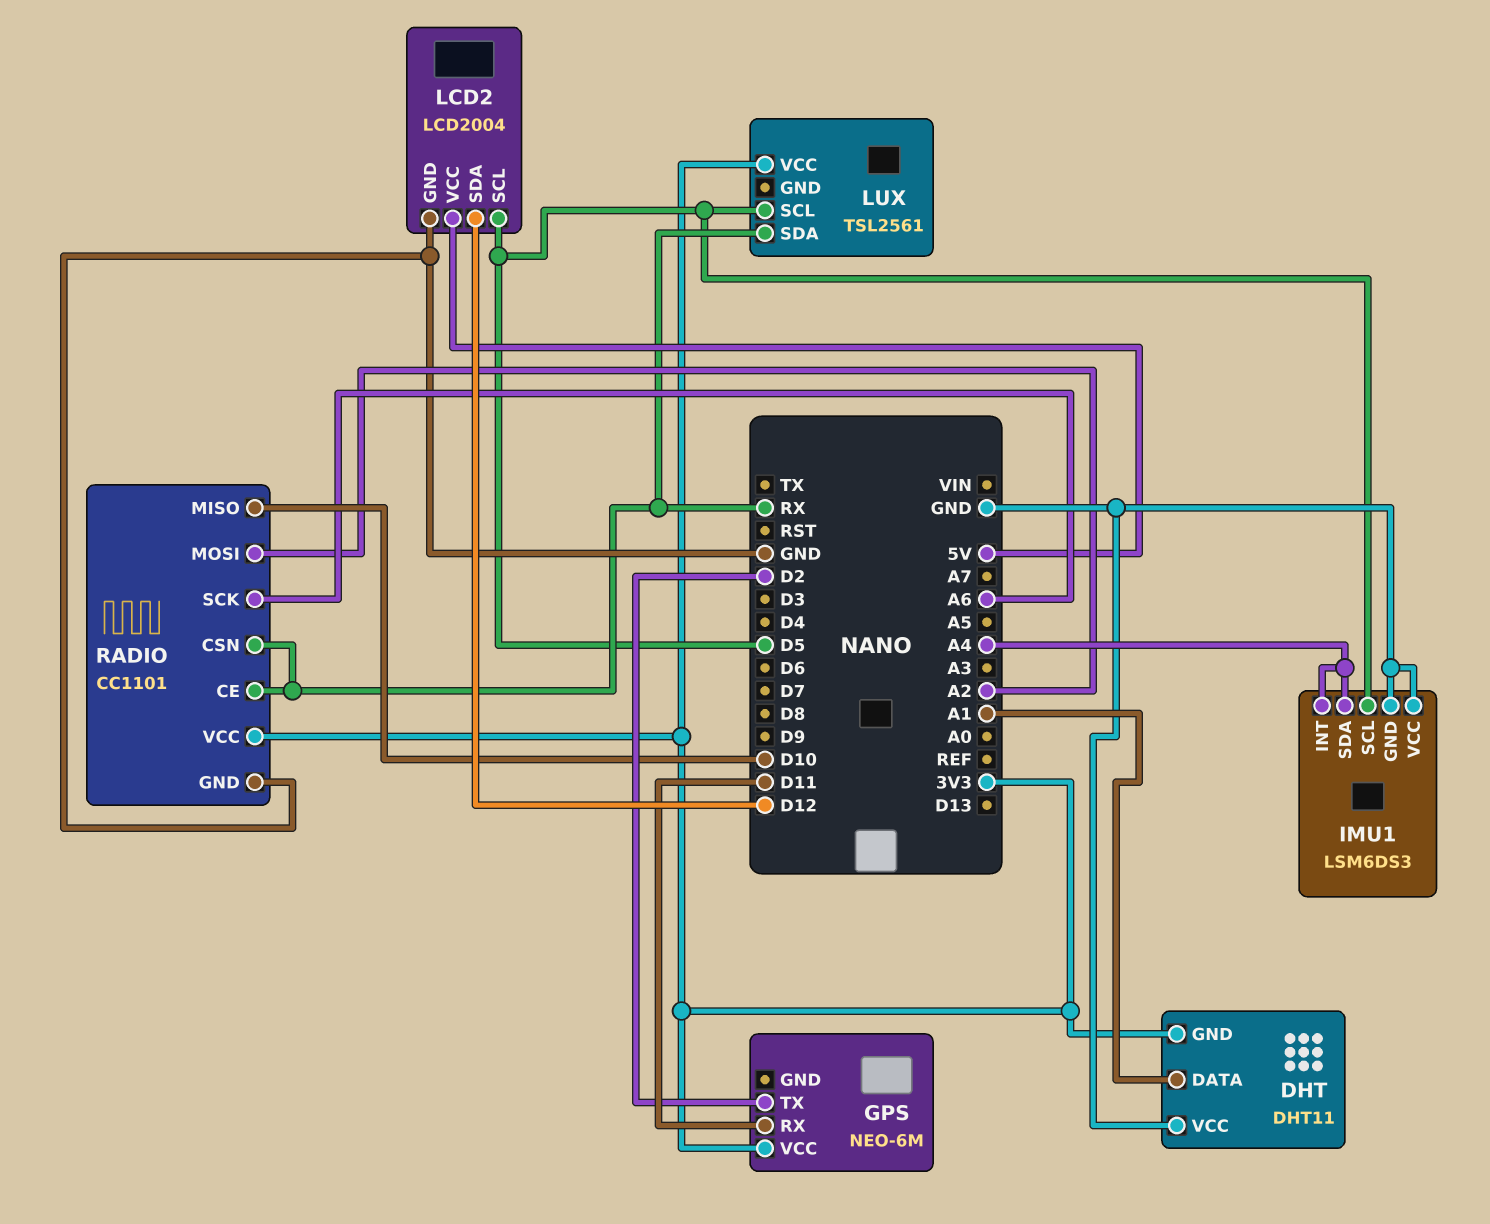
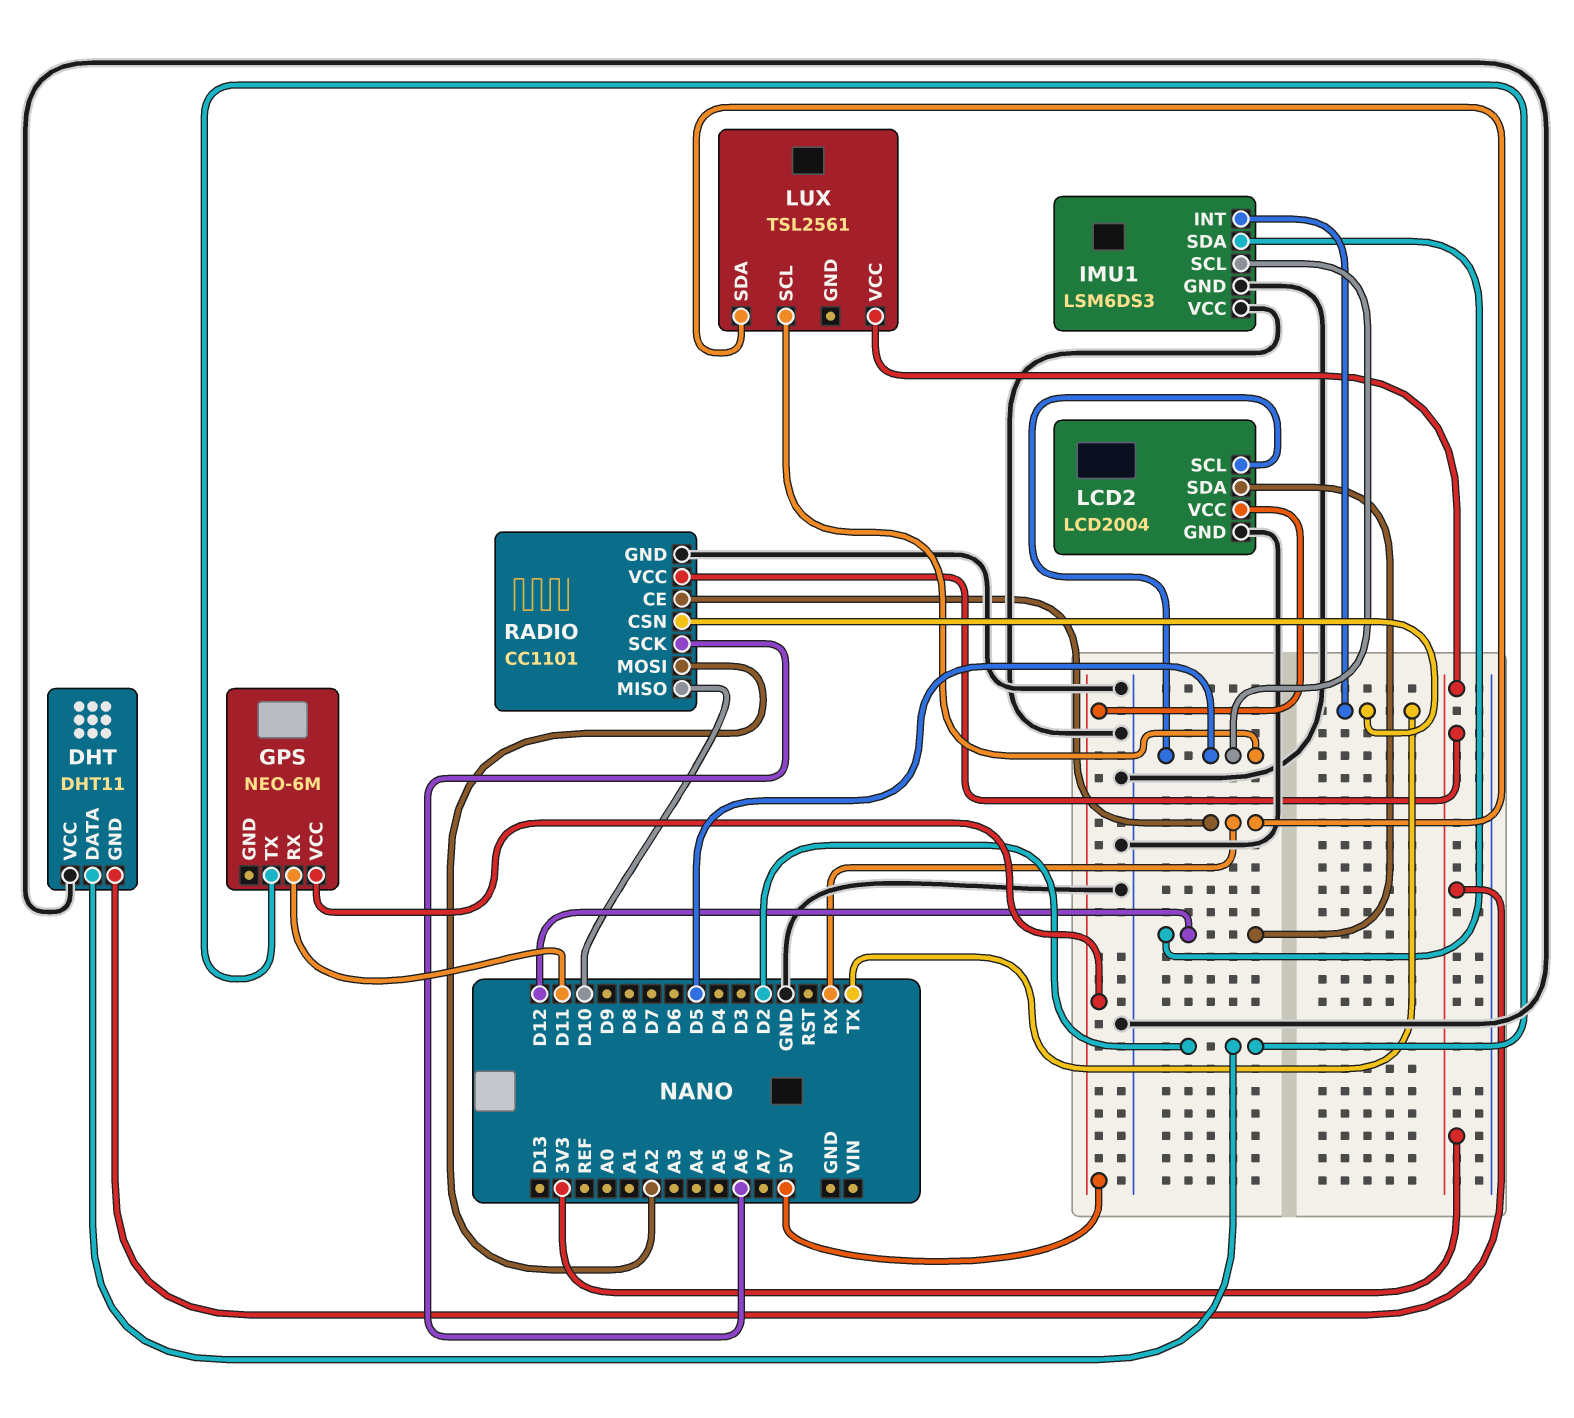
DHT pin DATA: A1 -> D2
GPS pin VCC: 3V3 -> 5V
IMU1 pin INT: A4 -> TX
IMU1 pin SDA: A4 -> D12
RADIO pin CSN: RX -> TX

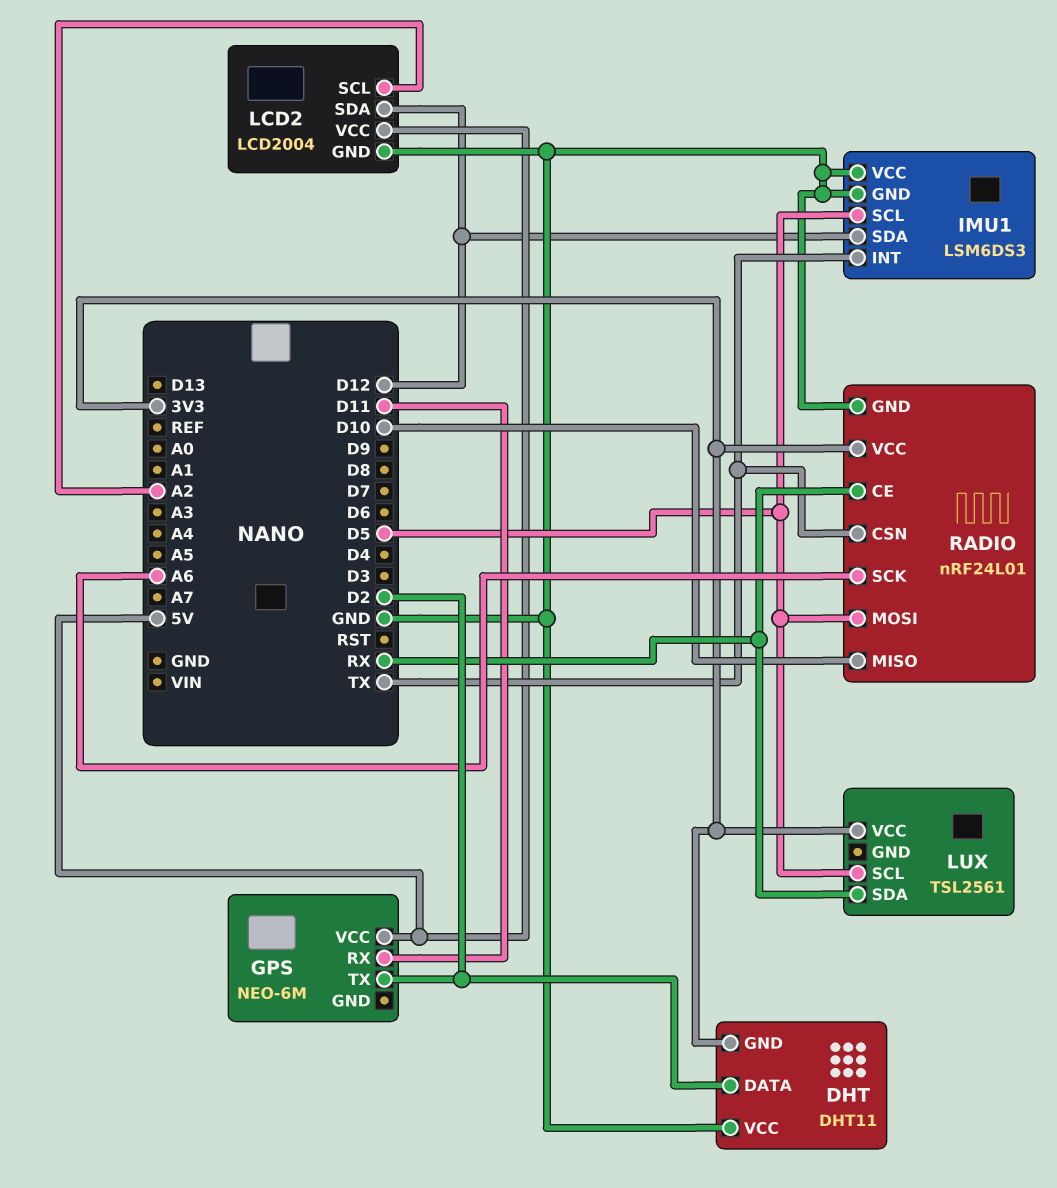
LCD2 pin SCL: D5 -> A2
RADIO: CC1101 -> nRF24L01
RADIO pin MOSI: A2 -> D5

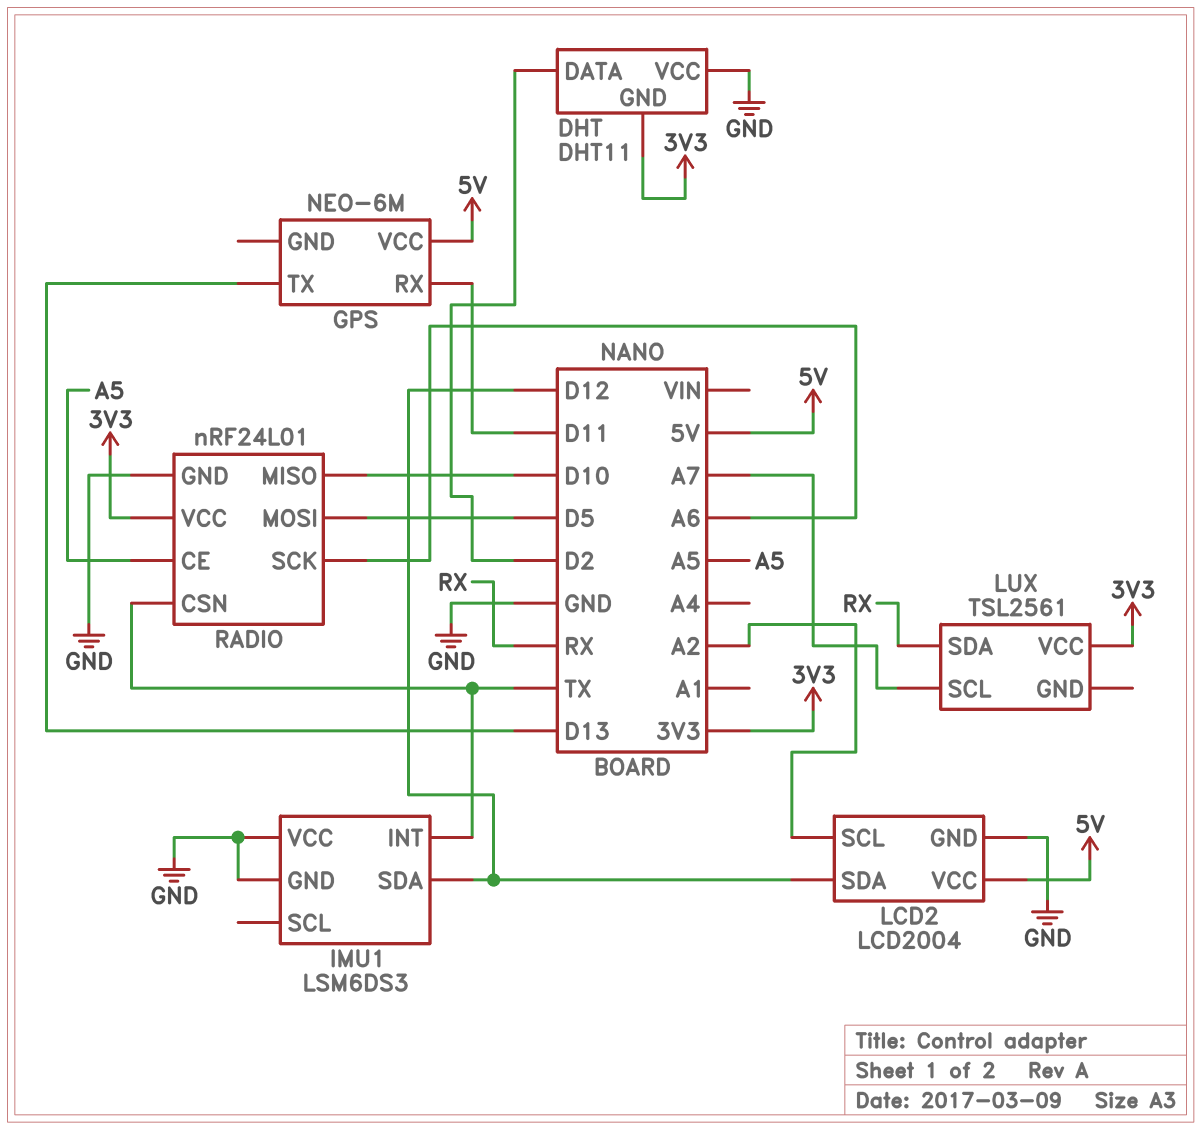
GPS pin TX: D2 -> D13
IMU1 pin SCL: D5 -> none
LUX pin SCL: D5 -> A7
RADIO pin CE: RX -> A5

